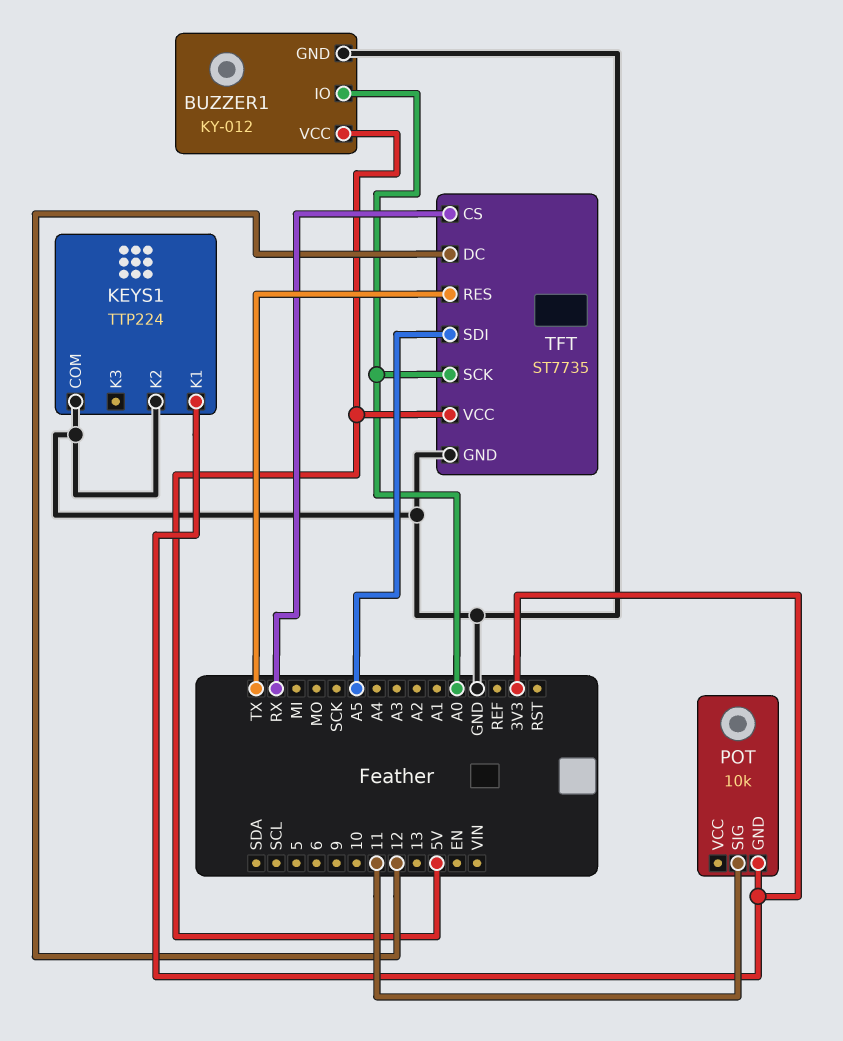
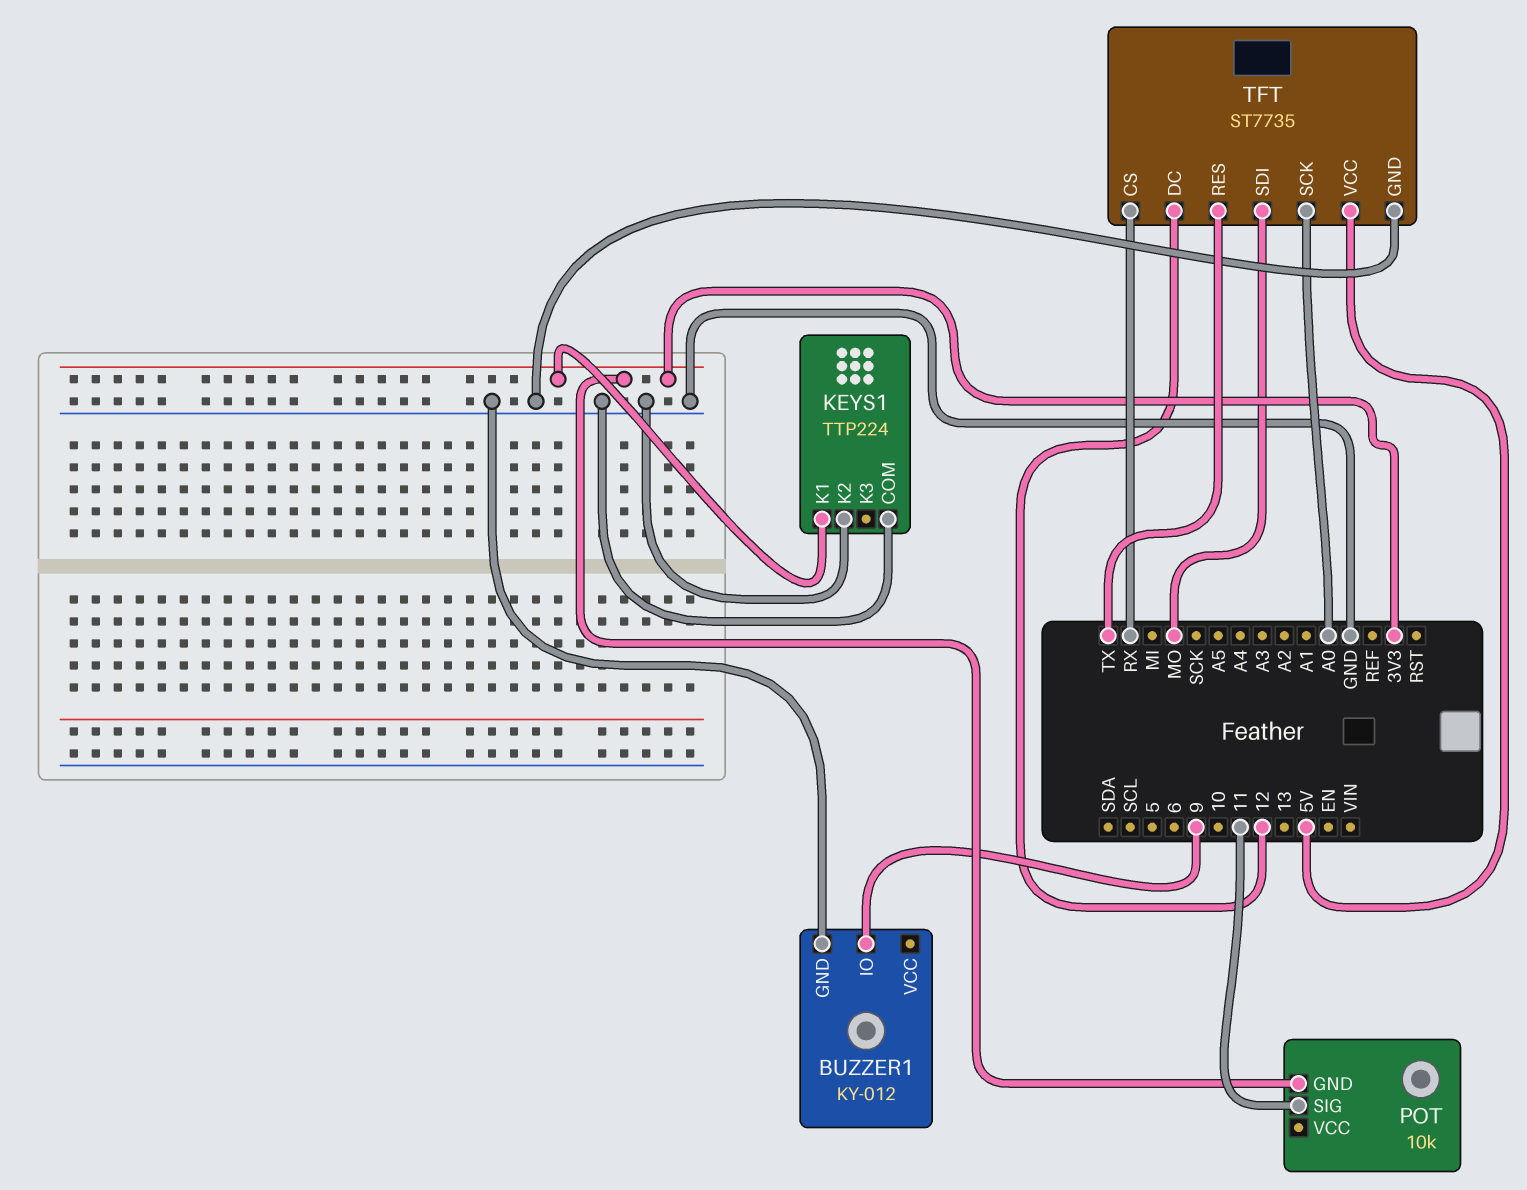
BUZZER1 pin IO: A0 -> 9
BUZZER1 pin VCC: 5V -> none
TFT pin SDI: A5 -> MO

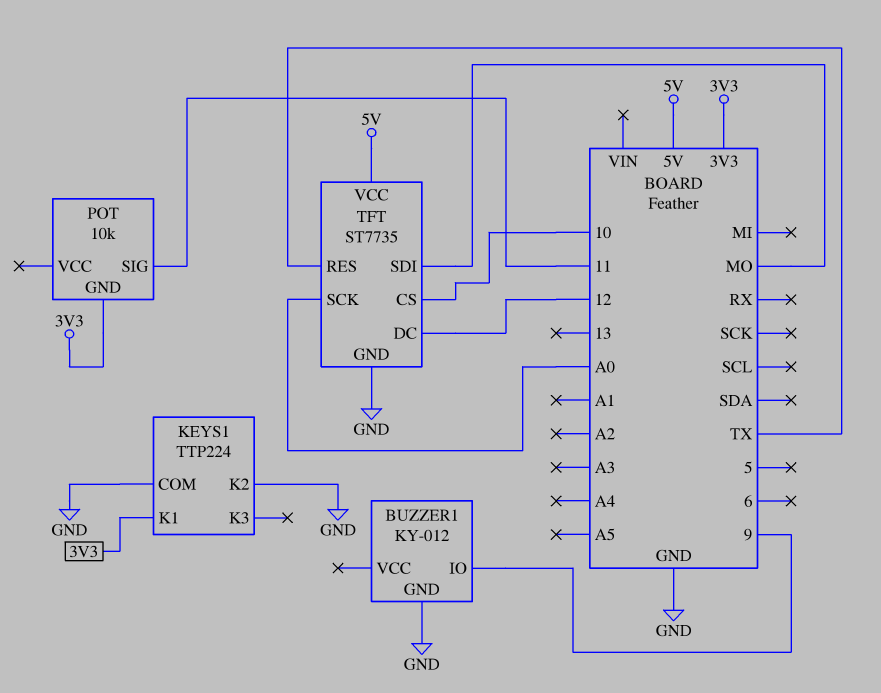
TFT pin CS: RX -> 10

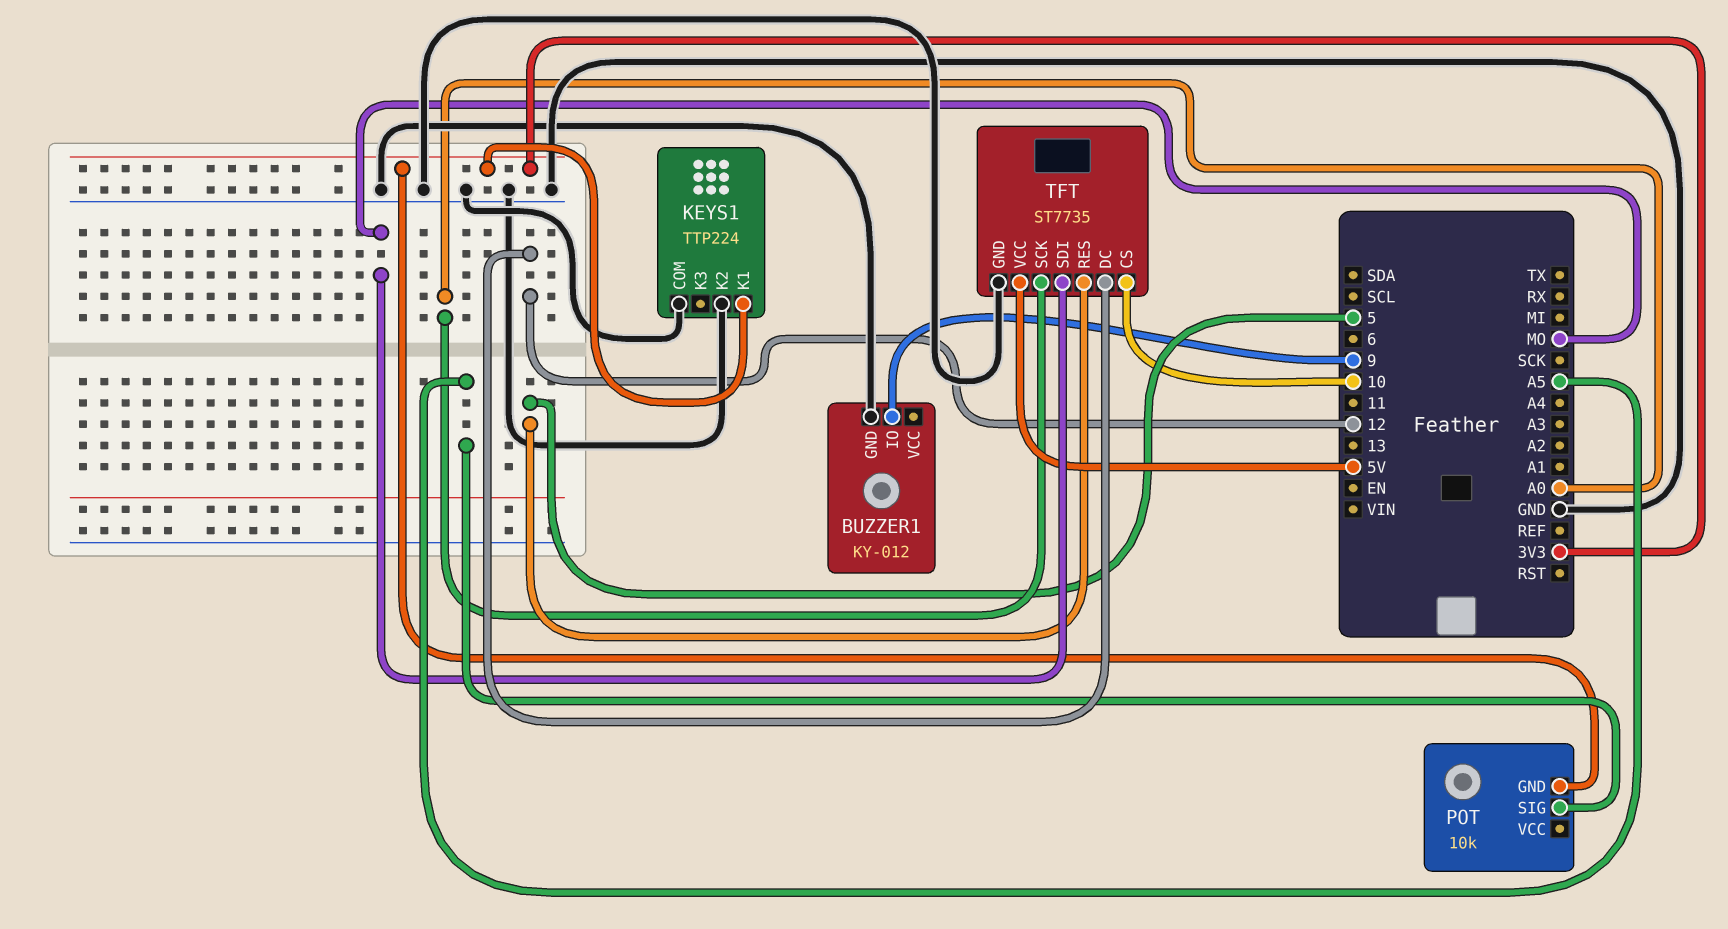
POT pin SIG: 11 -> A5
TFT pin RES: TX -> 5

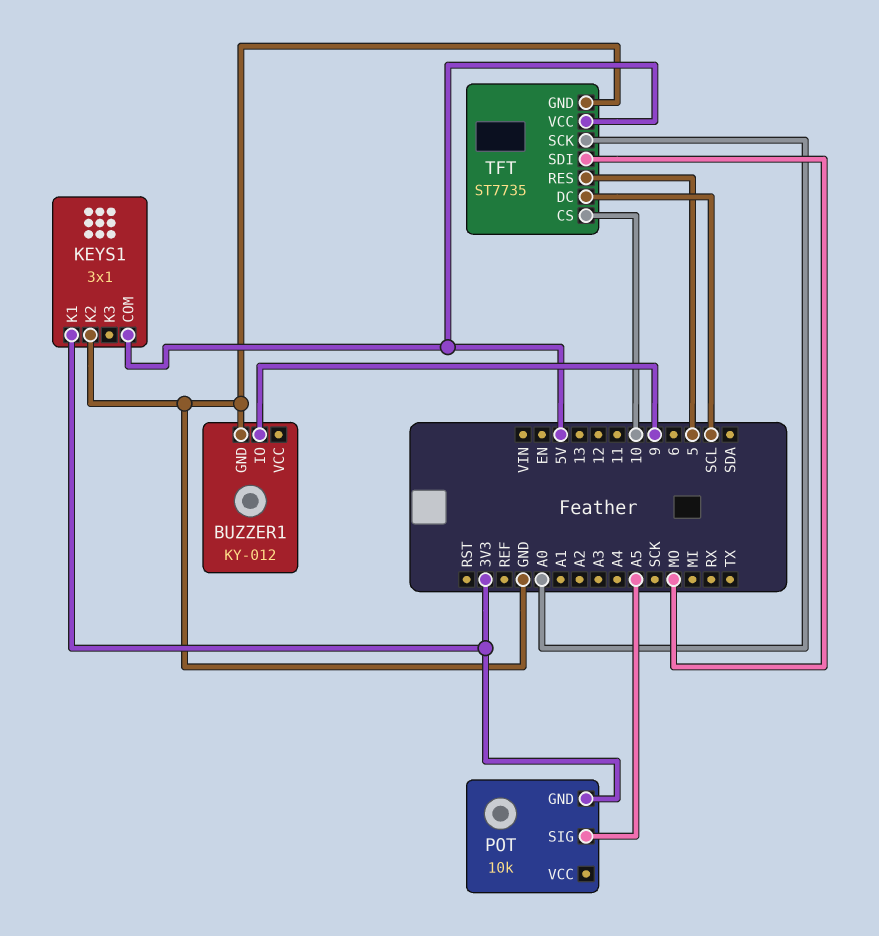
KEYS1: TTP224 -> 3x1
KEYS1 pin COM: GND -> 5V
TFT pin DC: 12 -> SCL

